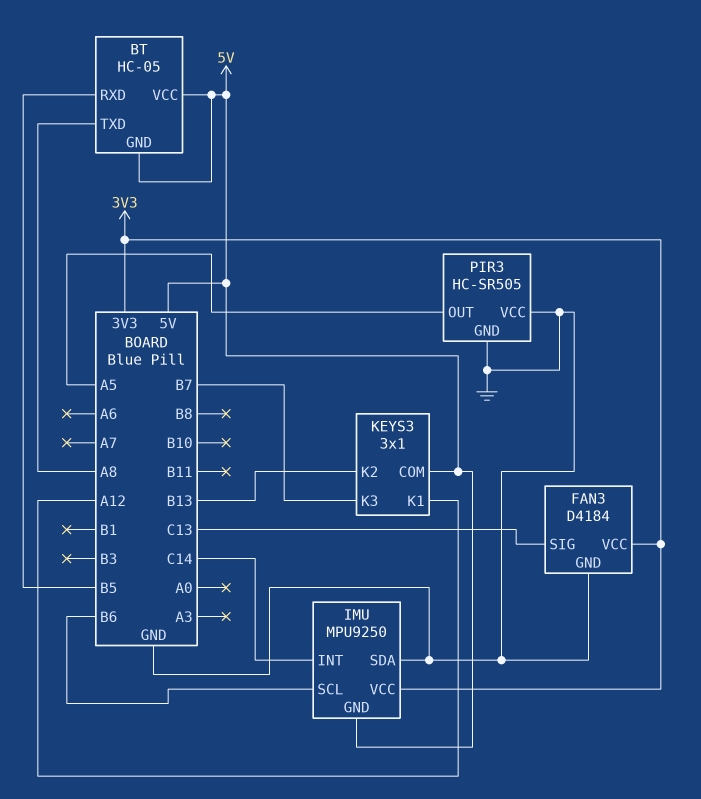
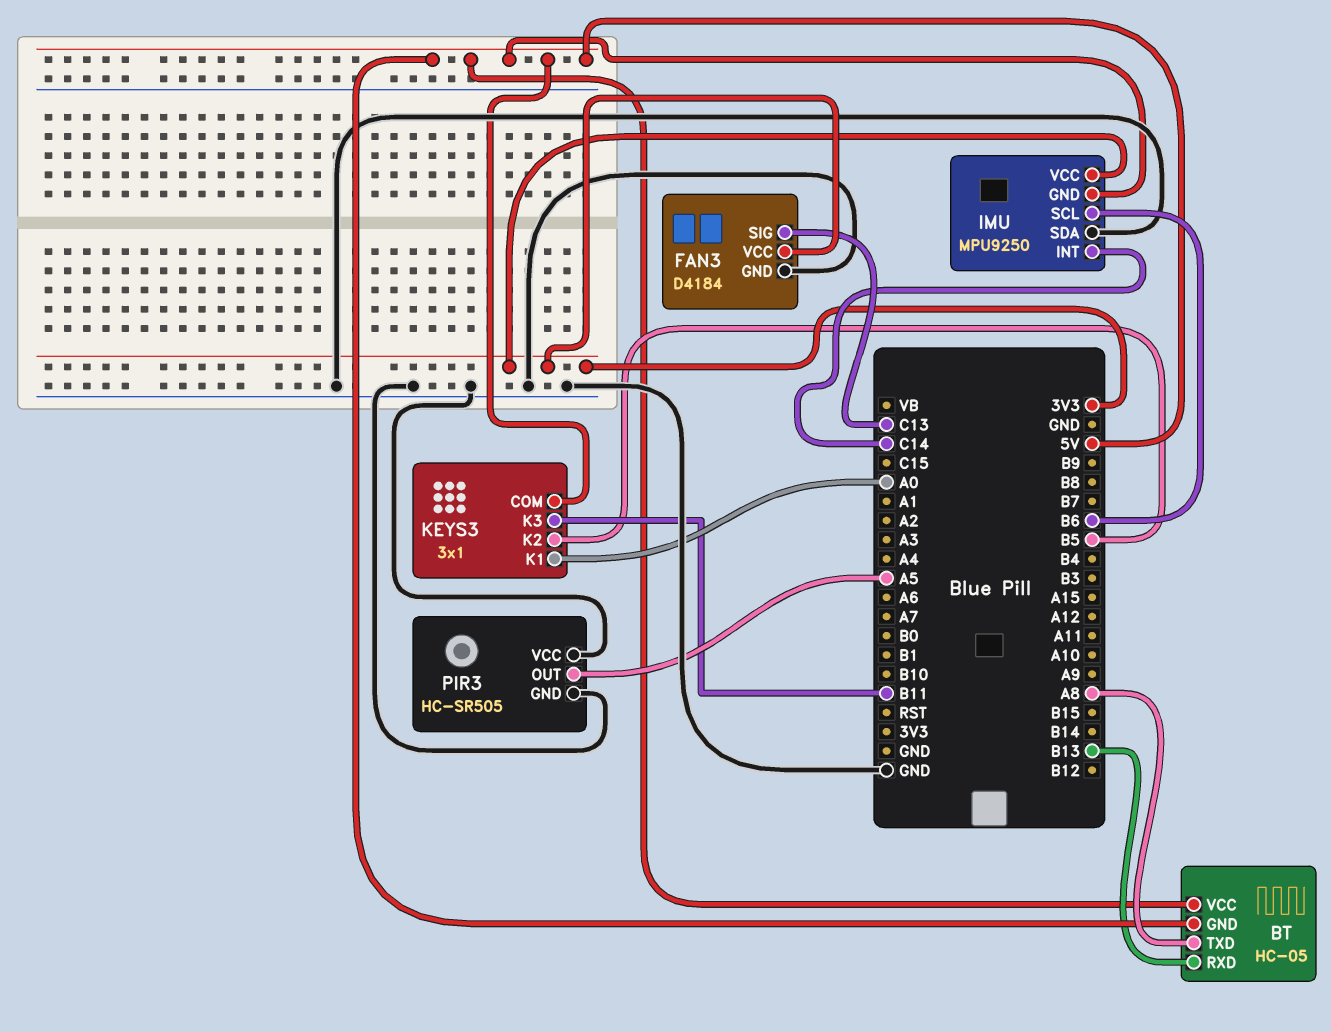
BT pin RXD: B5 -> B13
KEYS3 pin K1: A12 -> A0
KEYS3 pin K2: B13 -> B5
KEYS3 pin K3: B7 -> B11

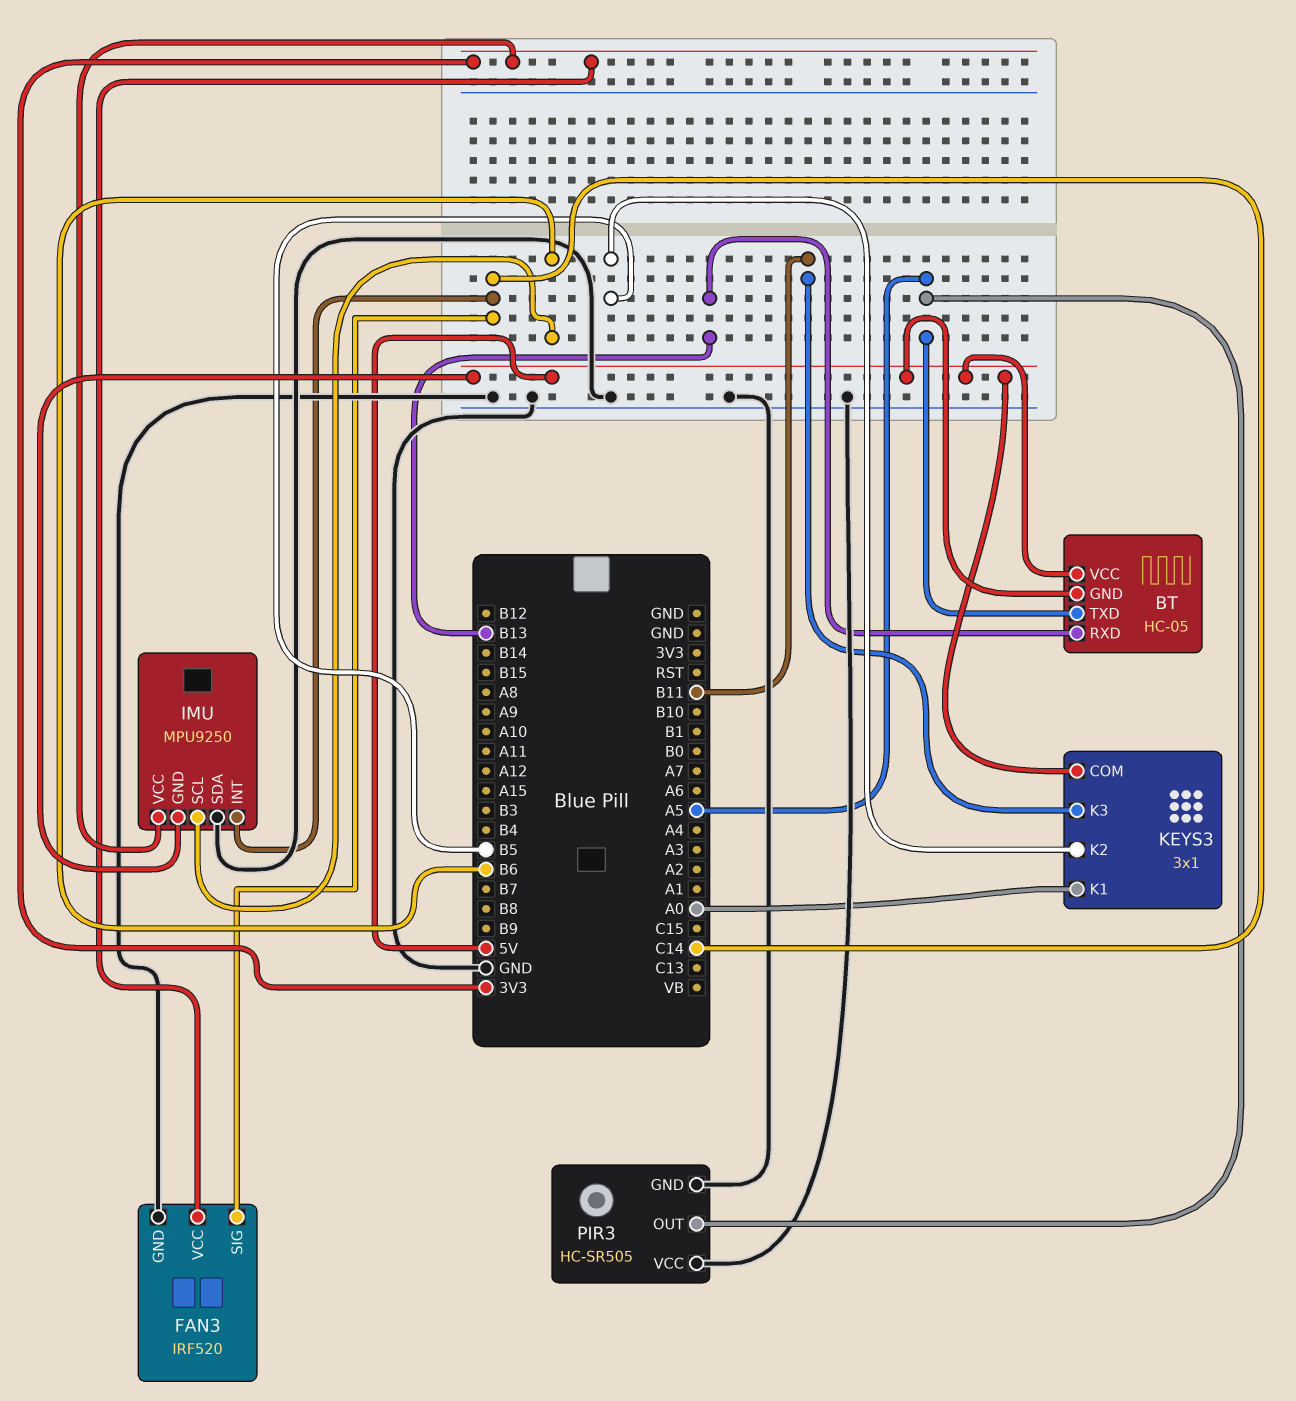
BT pin TXD: A8 -> A5
FAN3: D4184 -> IRF520
FAN3 pin SIG: C13 -> C14

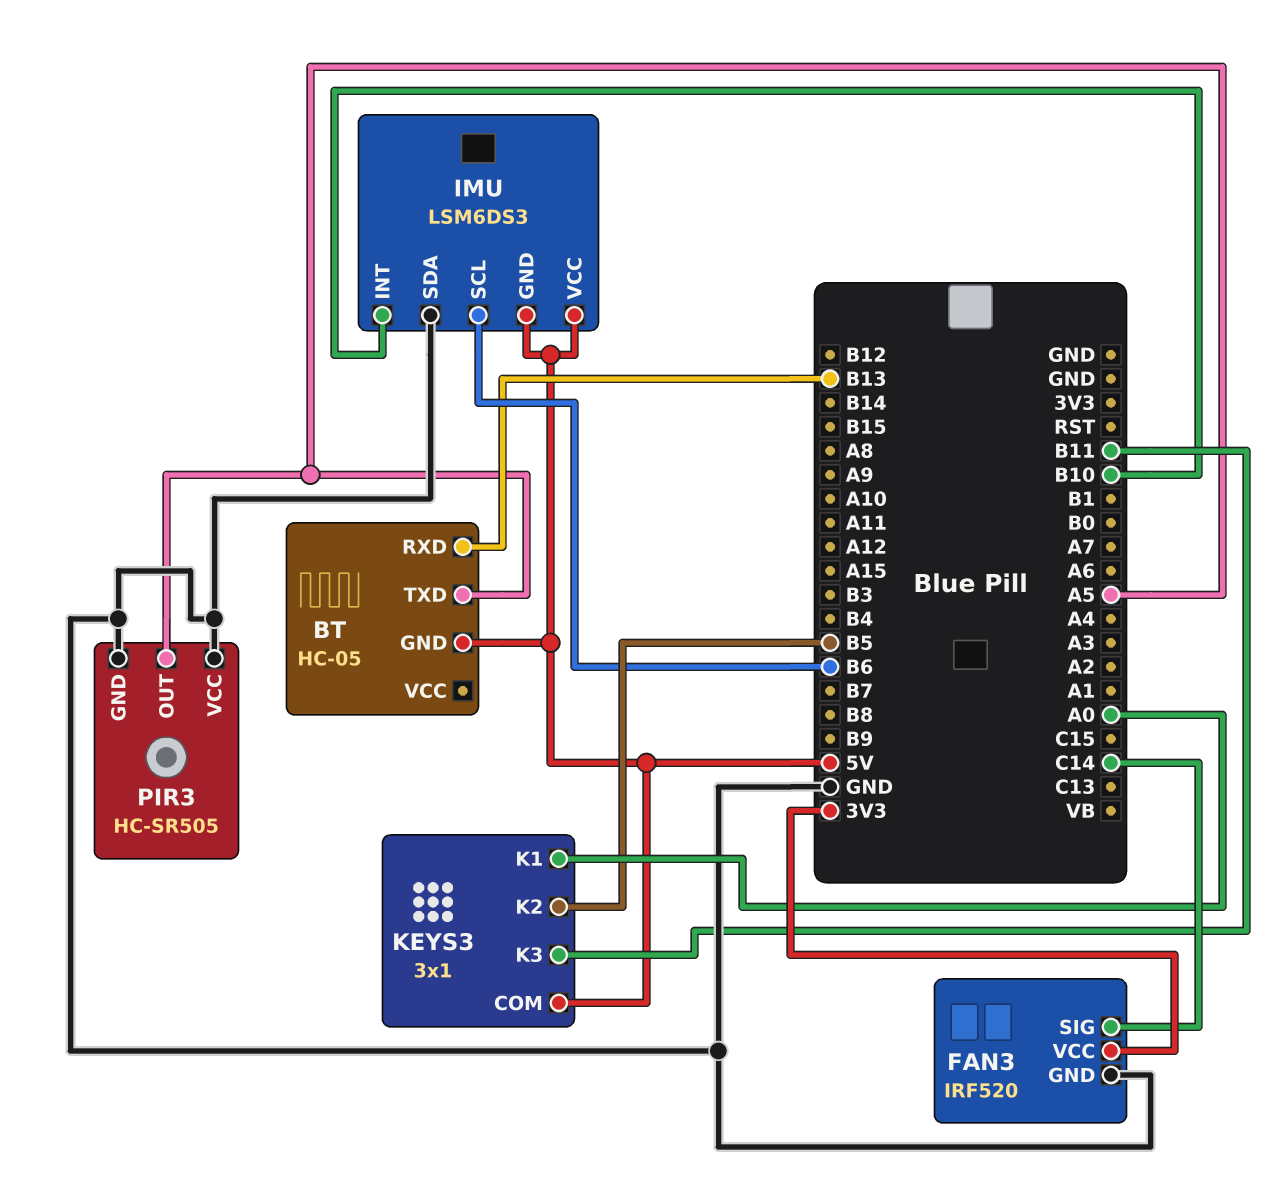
BT pin VCC: 5V -> none
IMU: MPU9250 -> LSM6DS3
IMU pin INT: C14 -> B10
IMU pin VCC: 3V3 -> 5V

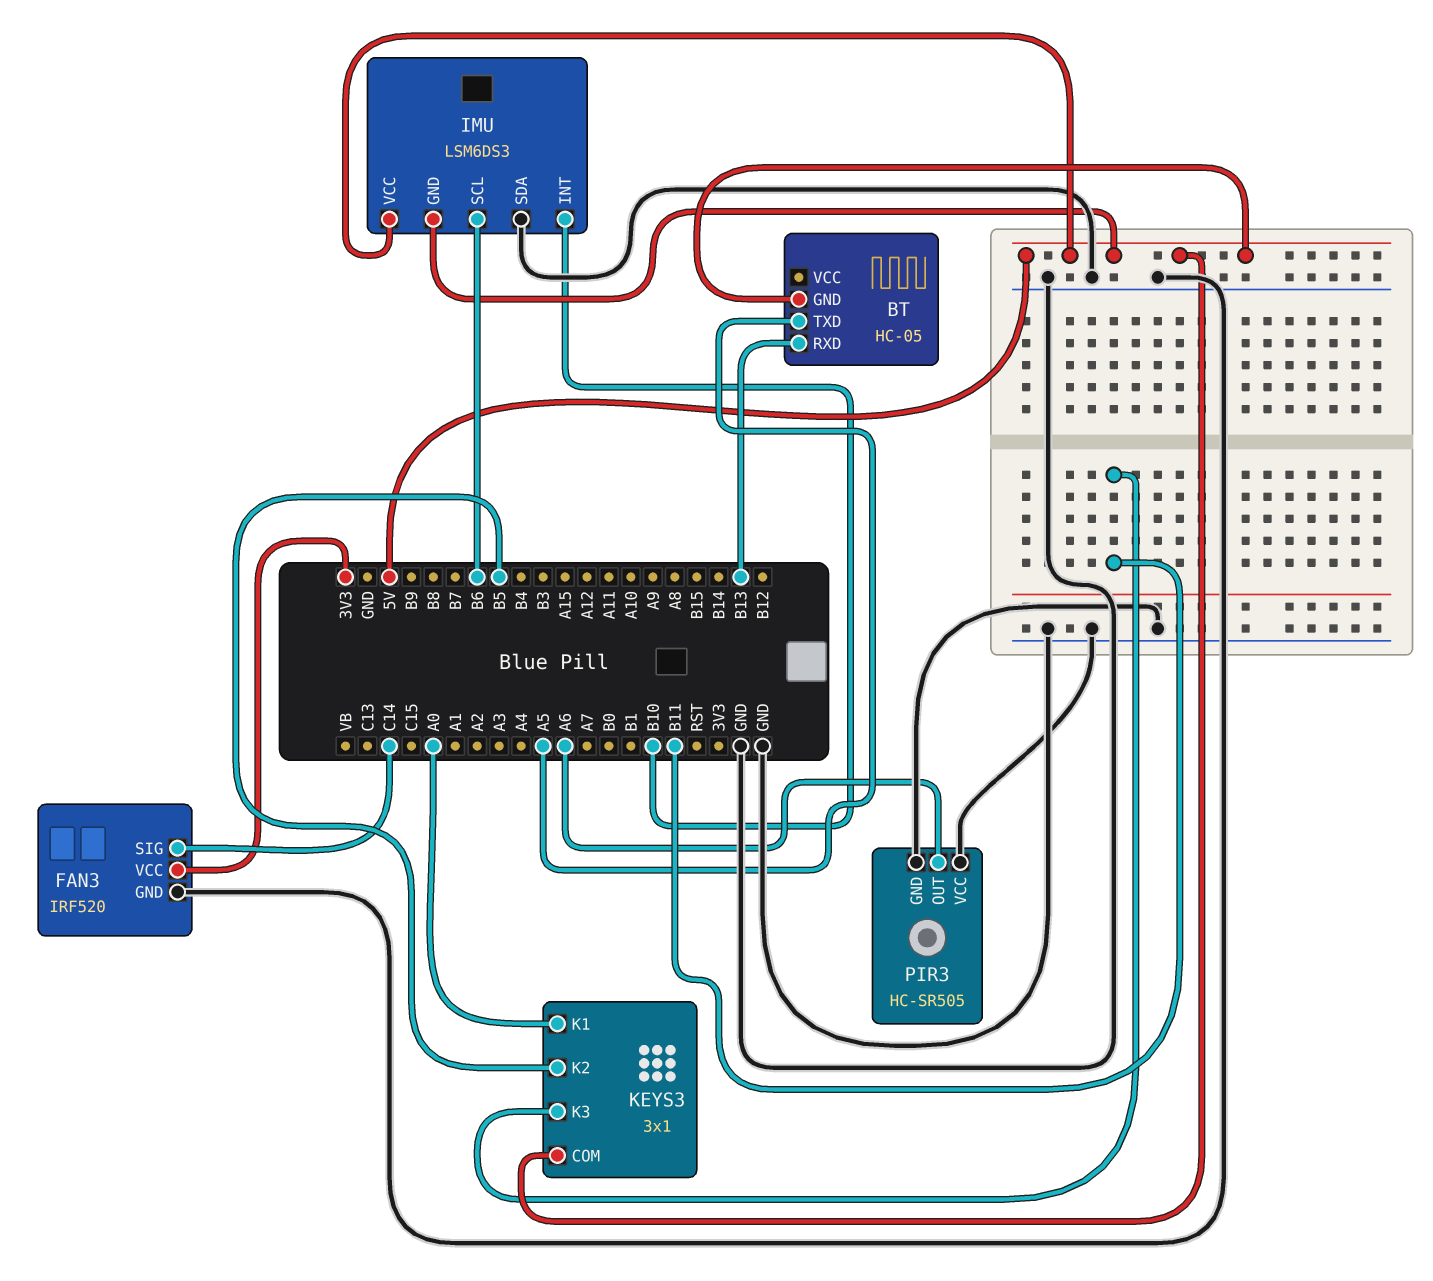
PIR3 pin OUT: A5 -> A6

